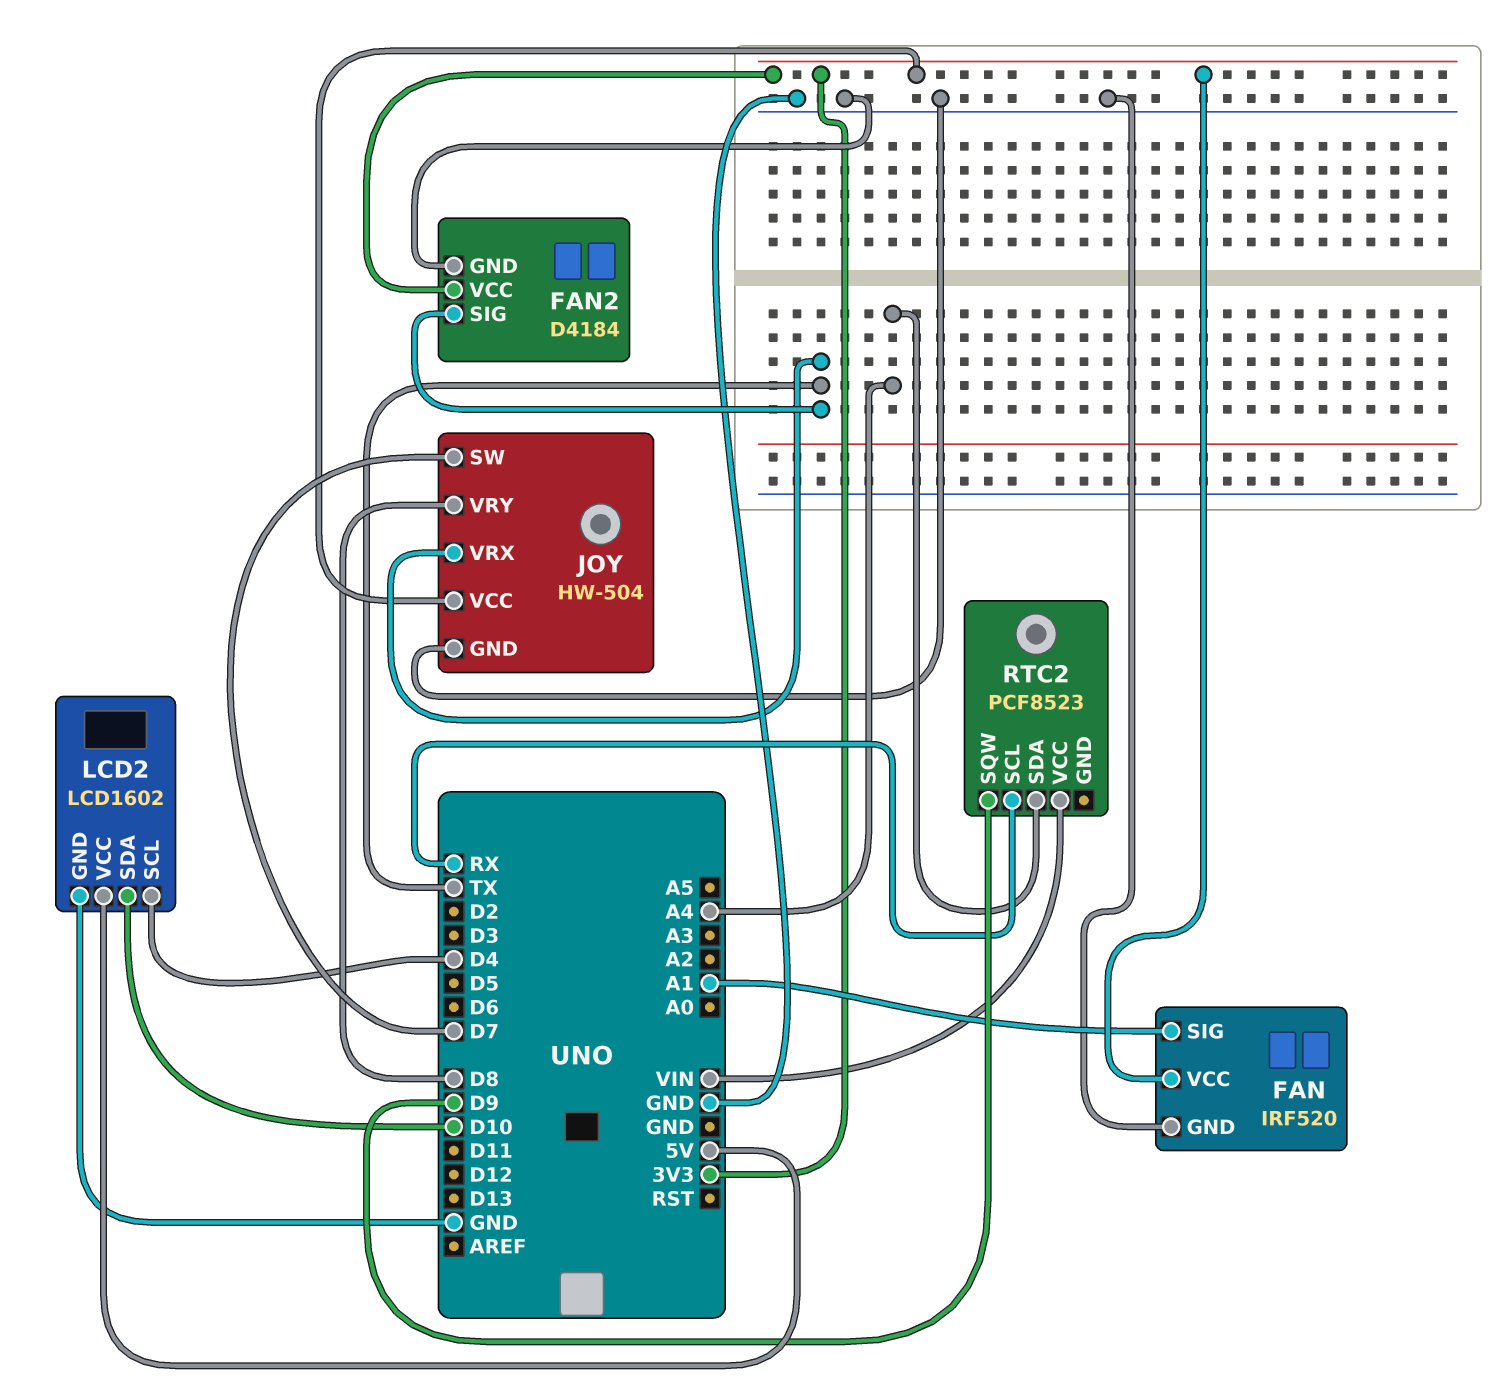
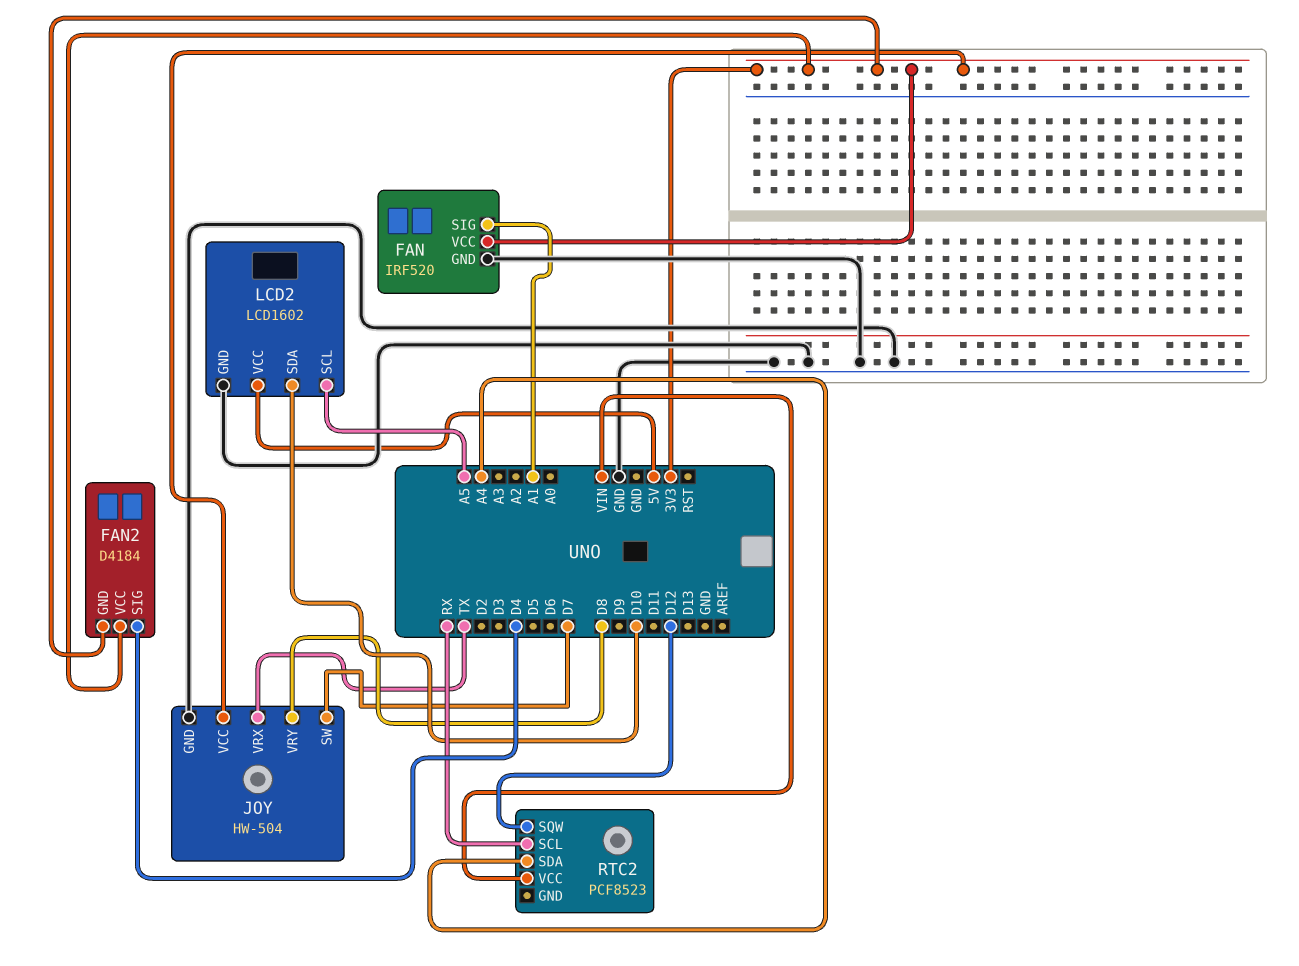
FAN2 pin GND: GND -> 3V3
FAN2 pin SIG: TX -> D4
LCD2 pin SCL: D4 -> A5
RTC2 pin SQW: D9 -> D12

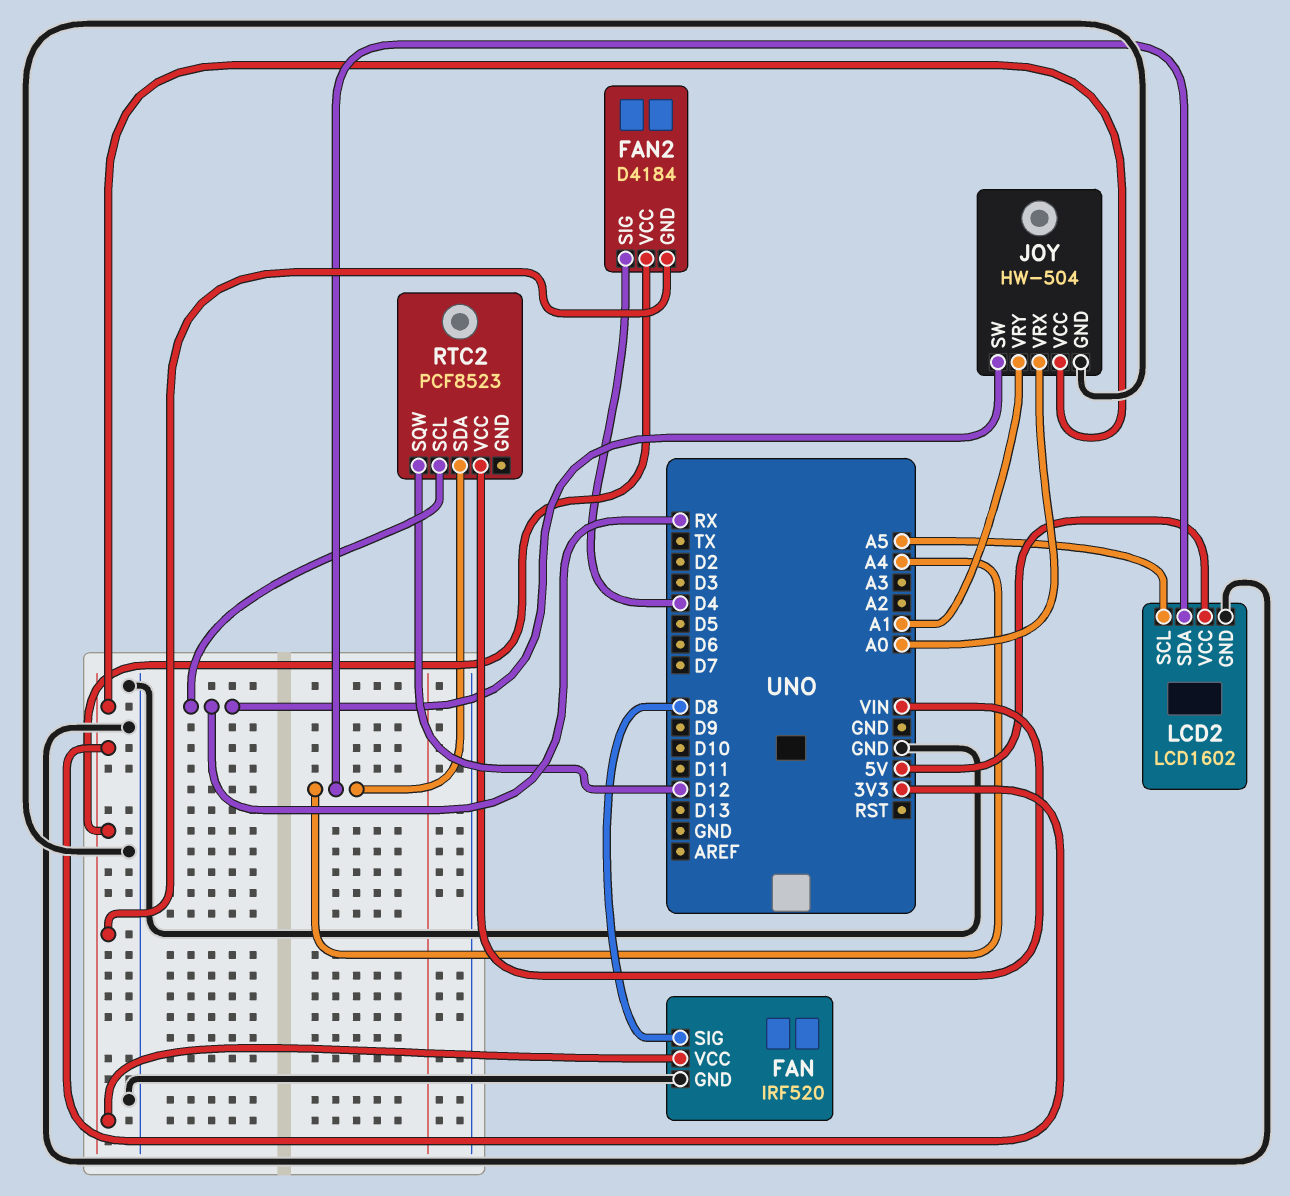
FAN pin SIG: A1 -> D8
JOY pin SW: D7 -> RX
JOY pin VRX: TX -> A0
JOY pin VRY: D8 -> A1
LCD2 pin SDA: D10 -> A4

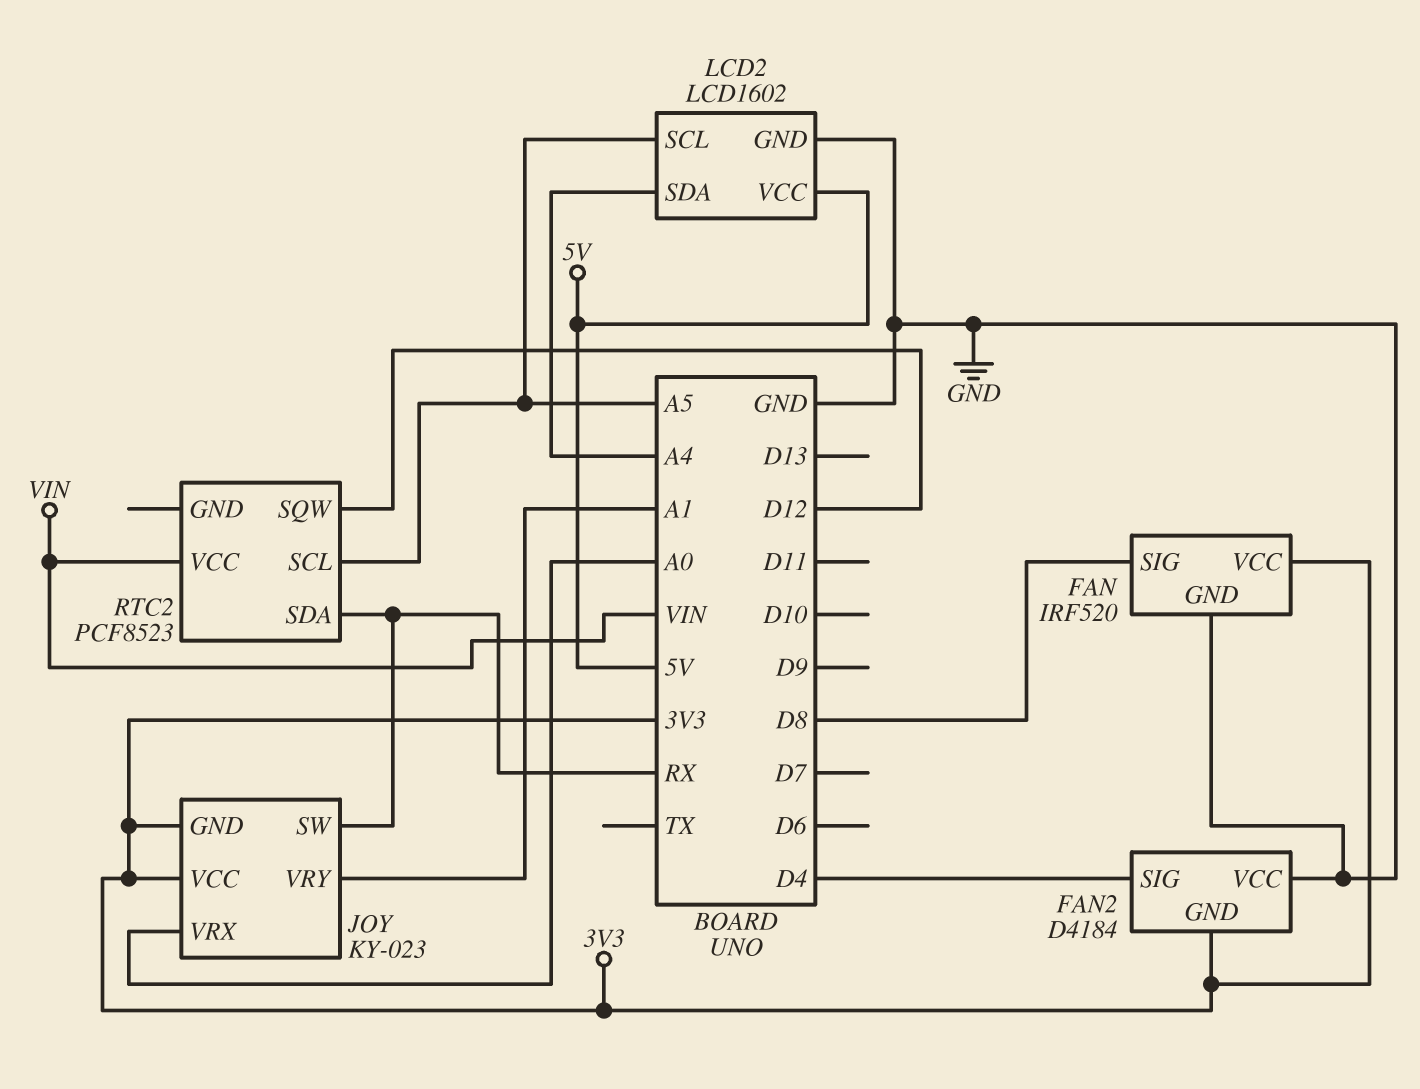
FAN2 pin VCC: 3V3 -> GND
JOY: HW-504 -> KY-023
JOY pin GND: GND -> 3V3
RTC2 pin SCL: RX -> A5
RTC2 pin SDA: A4 -> RX

